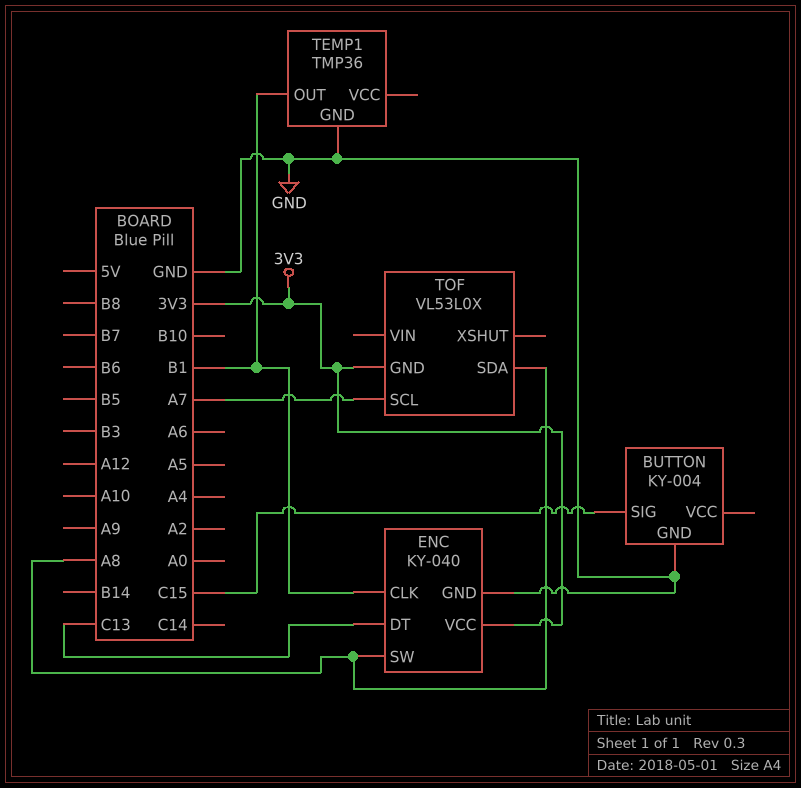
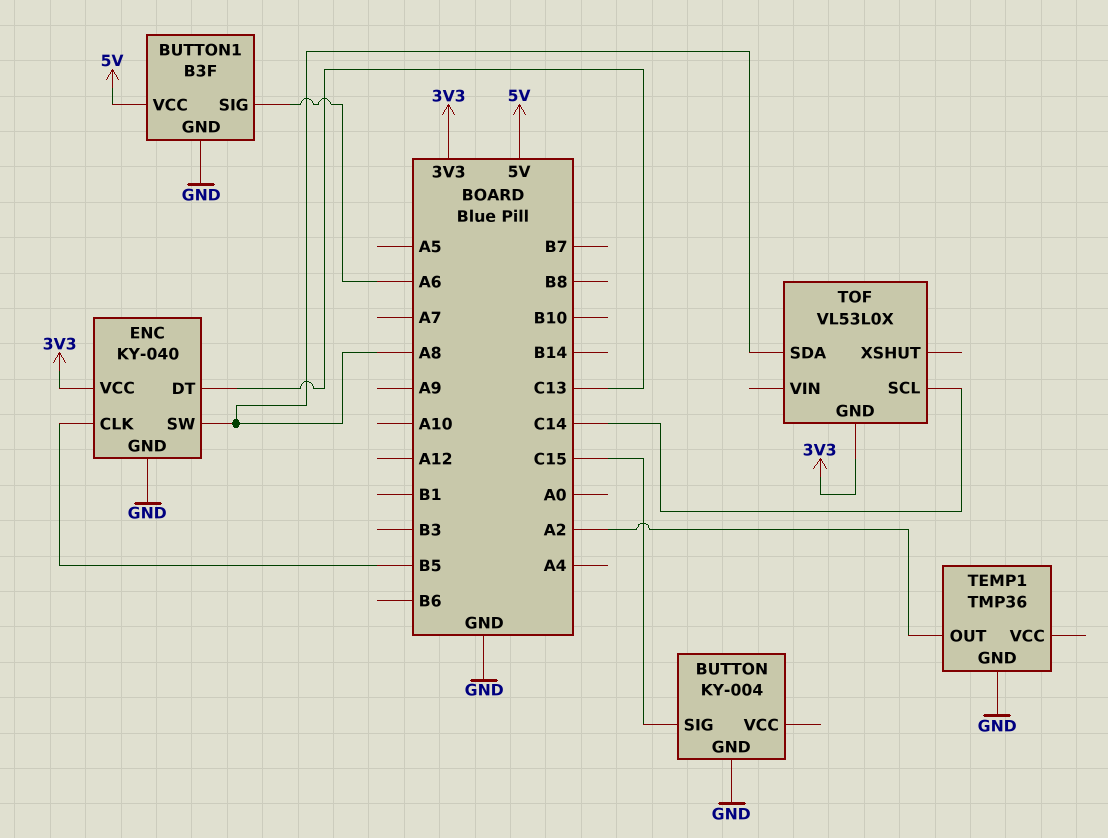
BUTTON1: none -> B3F
BUTTON1 pin GND: none -> GND
BUTTON1 pin SIG: none -> A6
BUTTON1 pin VCC: none -> 5V
ENC pin CLK: B1 -> B5
TEMP1 pin OUT: B1 -> A2
TOF pin SCL: A7 -> C14

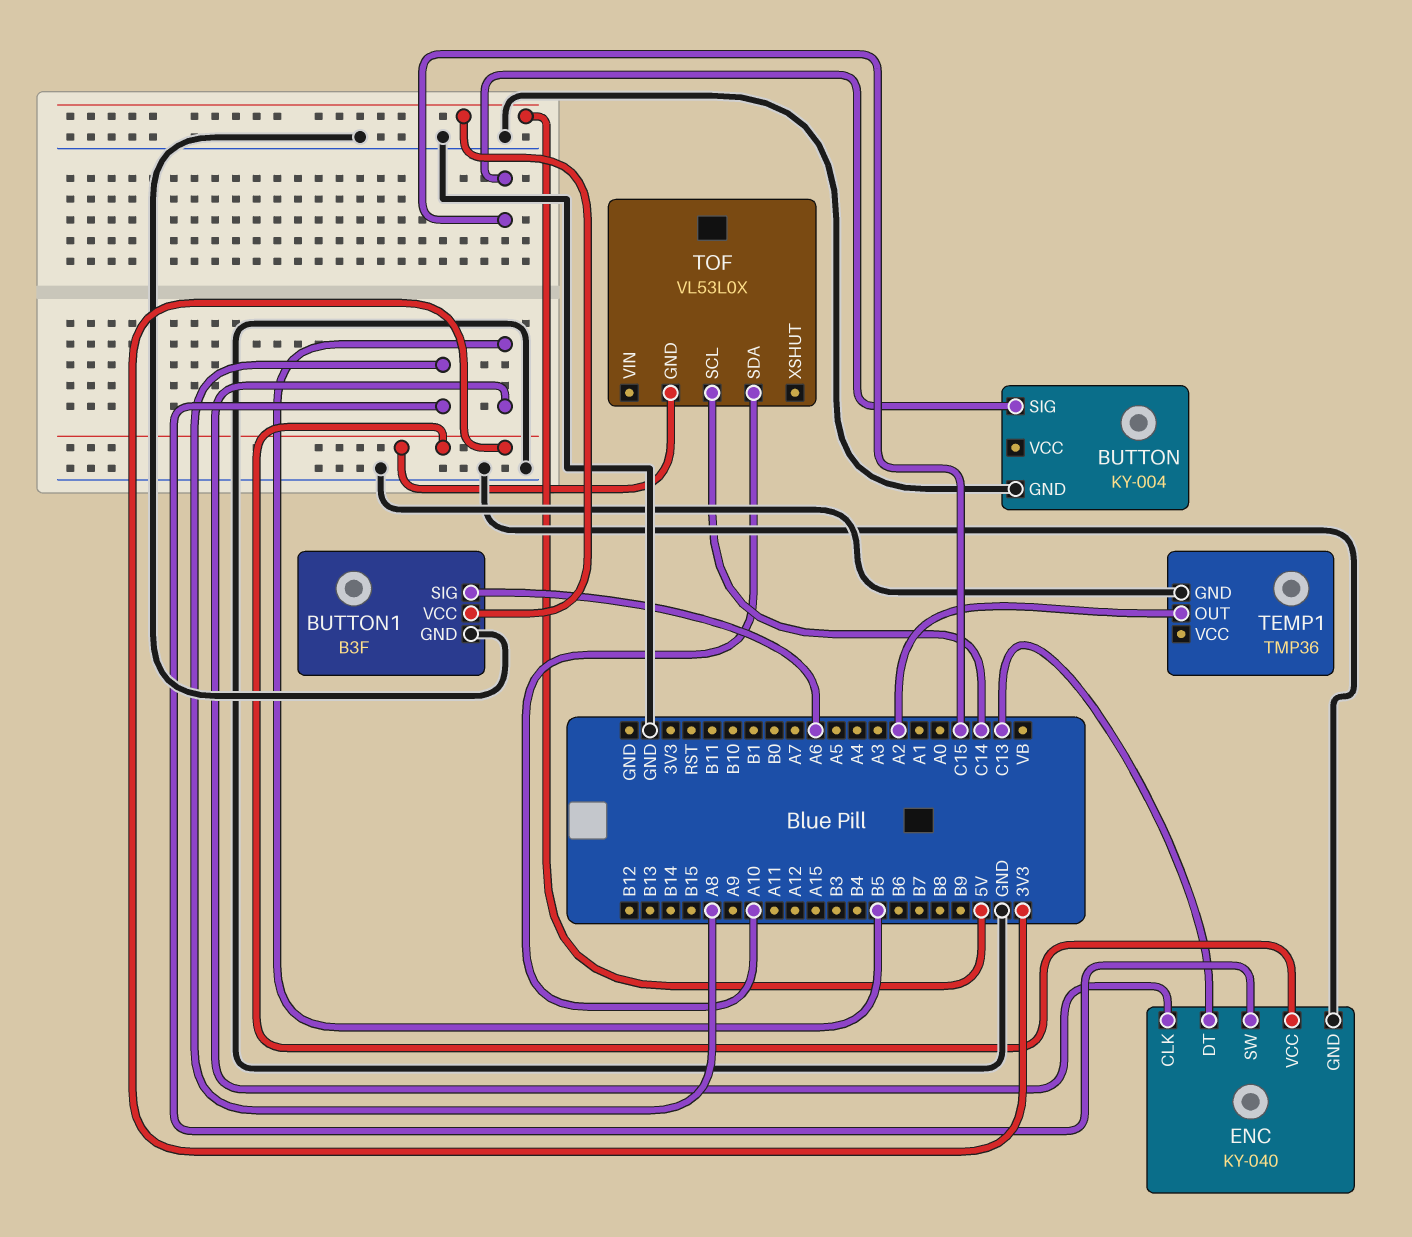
TOF pin SDA: A8 -> A10

